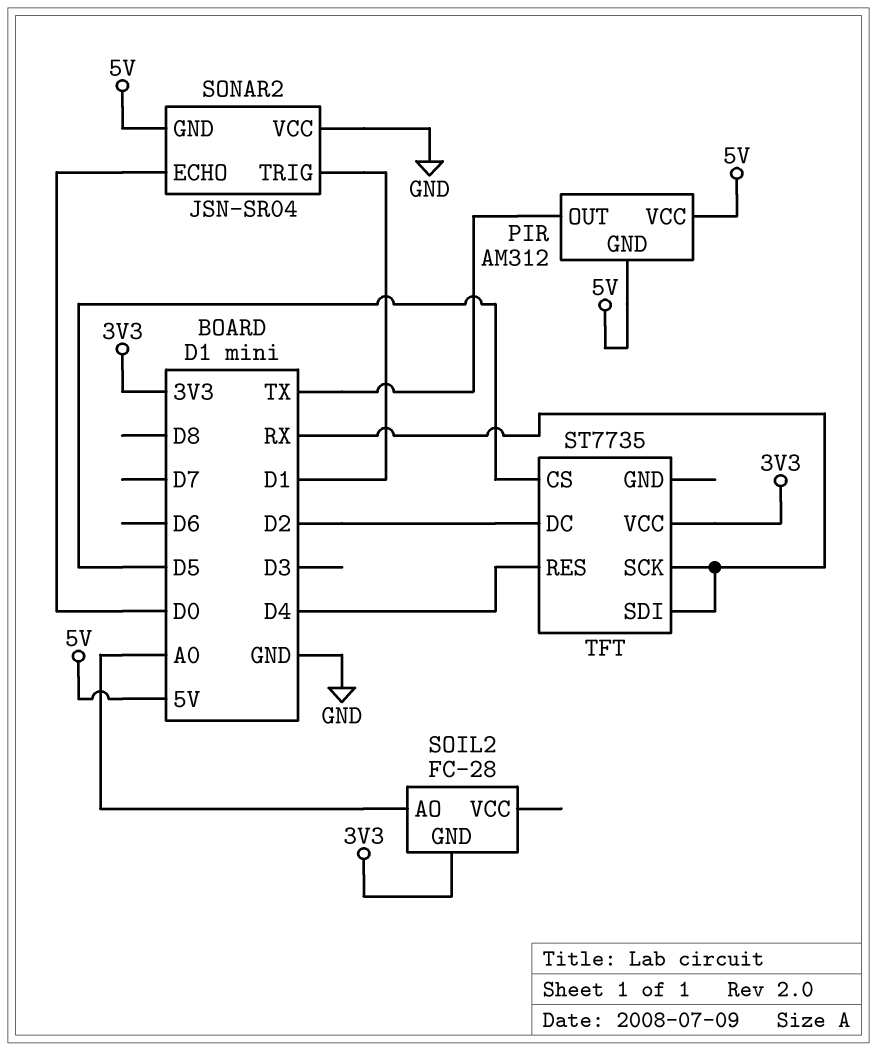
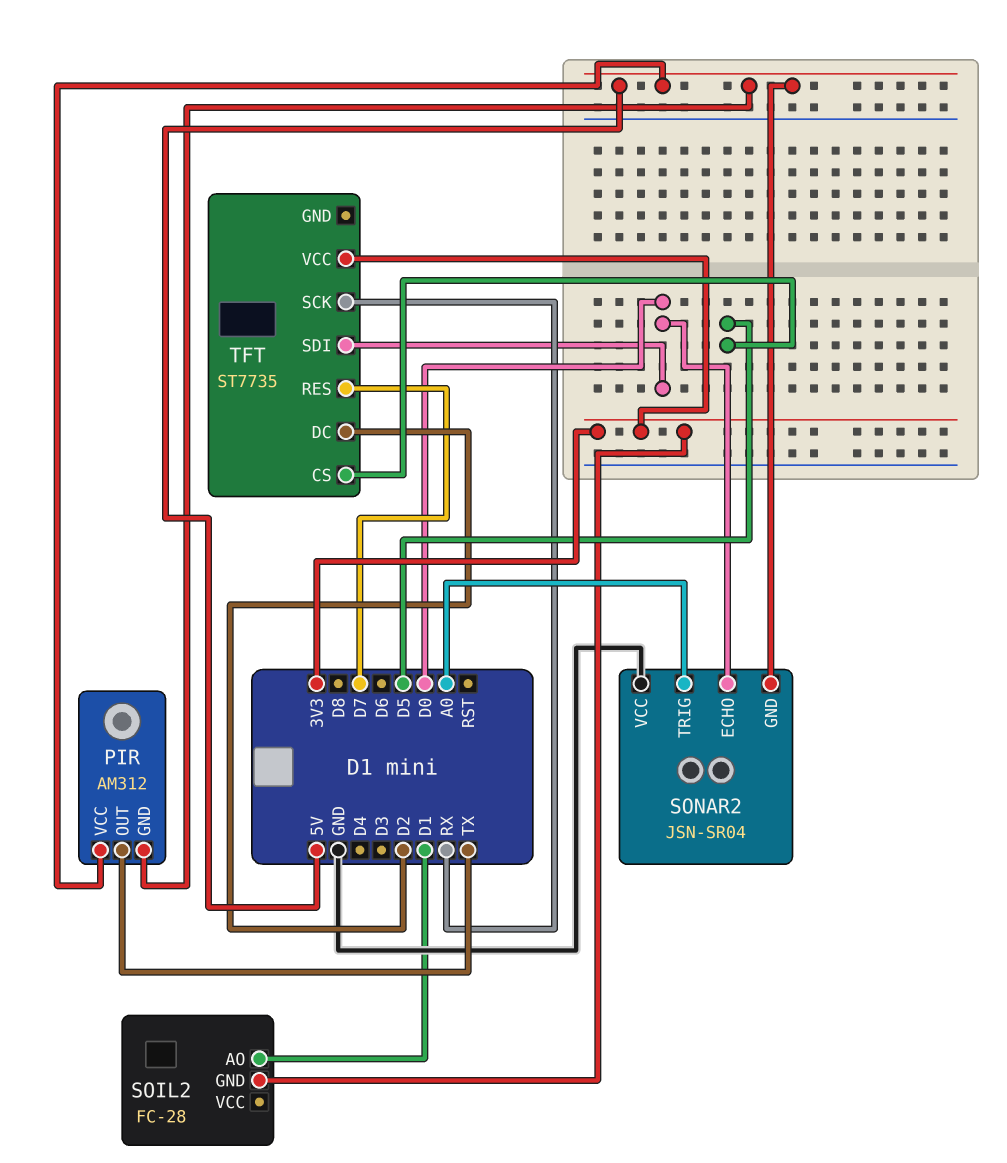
SOIL2 pin AO: A0 -> D1
SONAR2 pin TRIG: D1 -> A0
TFT pin RES: D4 -> D7
TFT pin SDI: RX -> D0

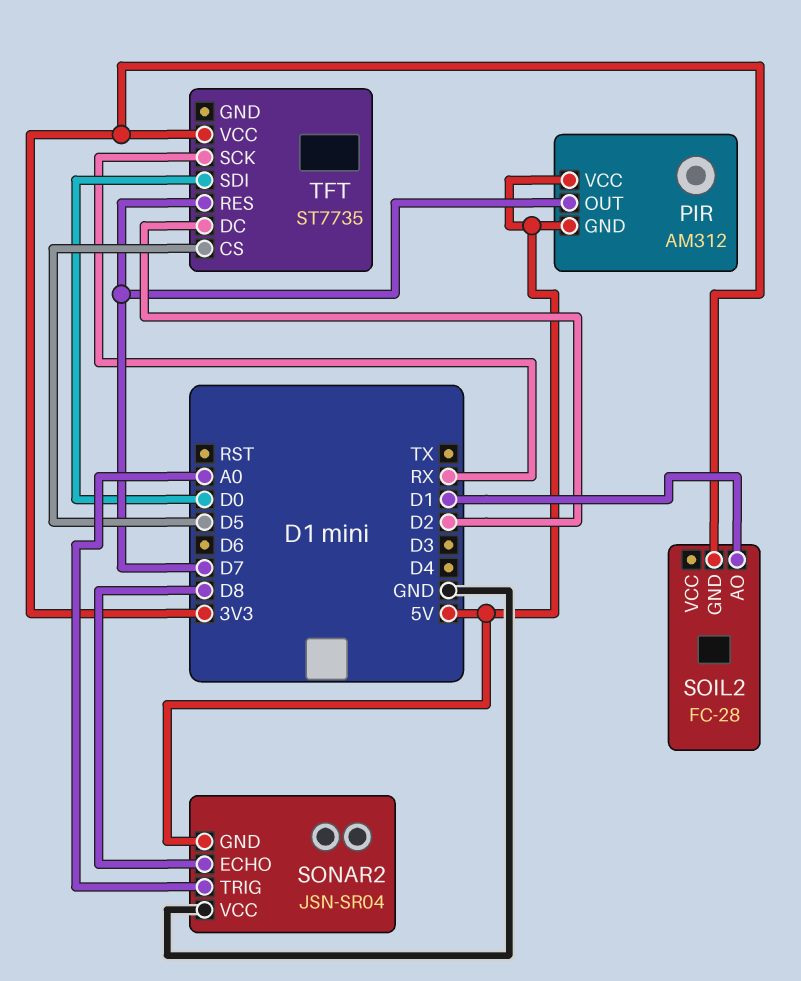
PIR pin OUT: TX -> D7
SONAR2 pin ECHO: D0 -> D8

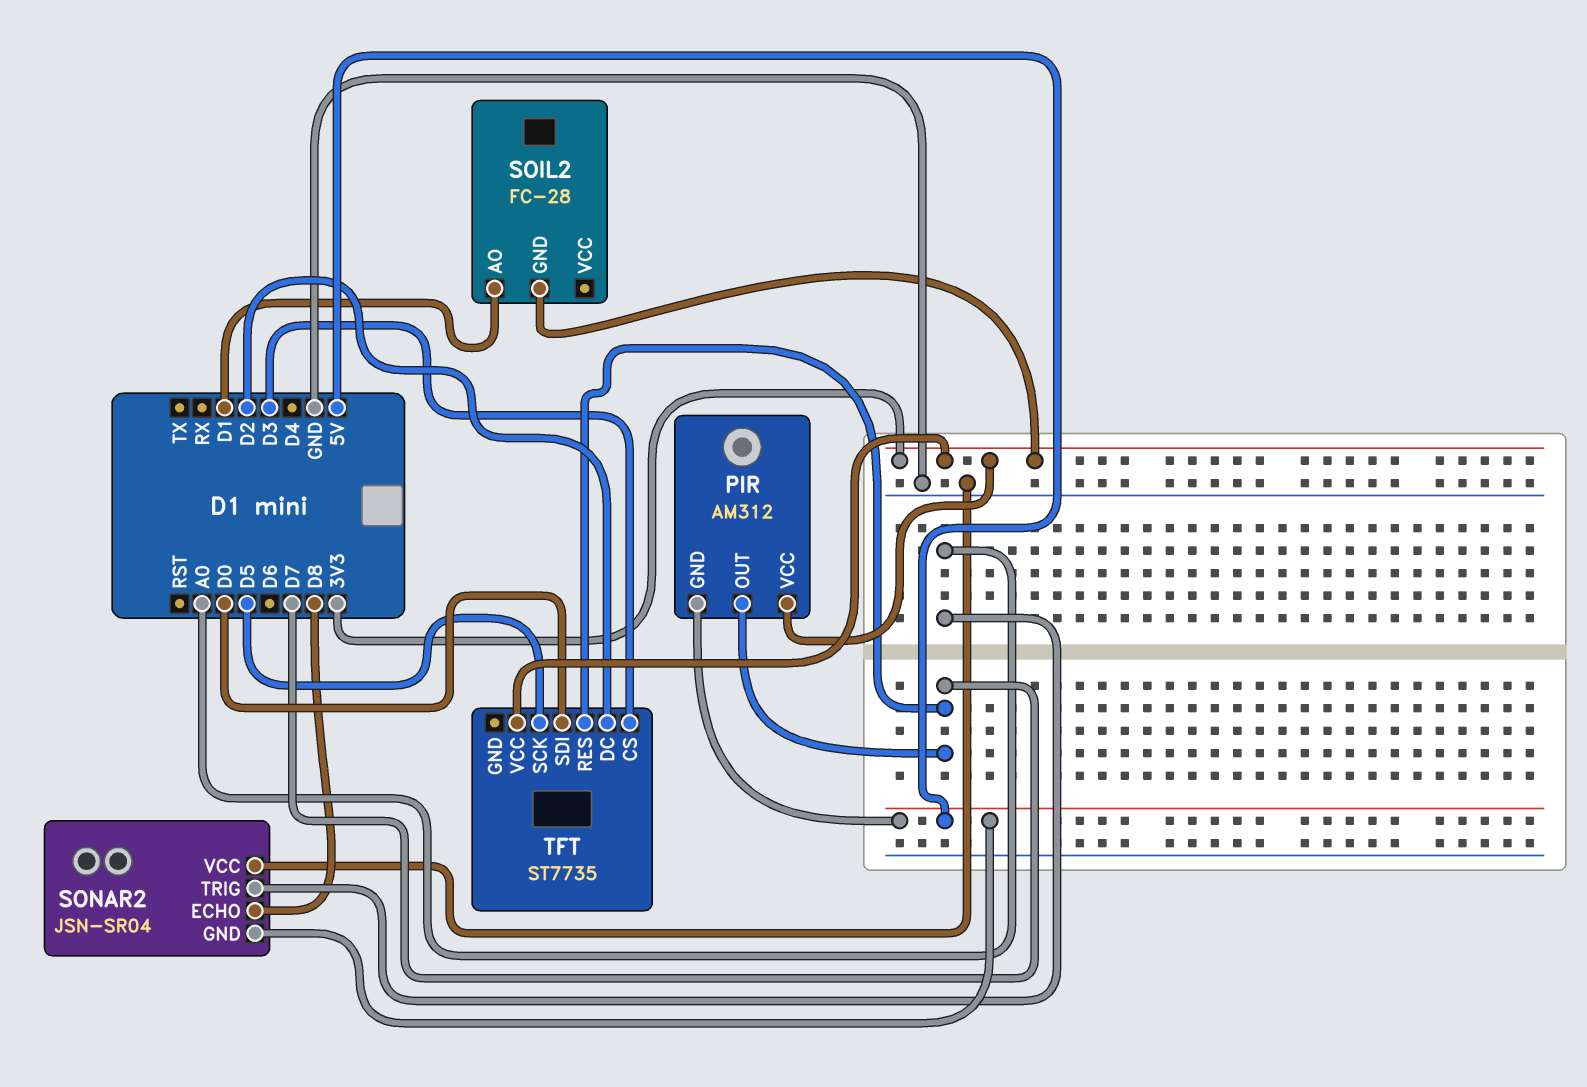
PIR pin VCC: 5V -> 3V3
TFT pin CS: D5 -> D3
TFT pin SCK: RX -> D5

